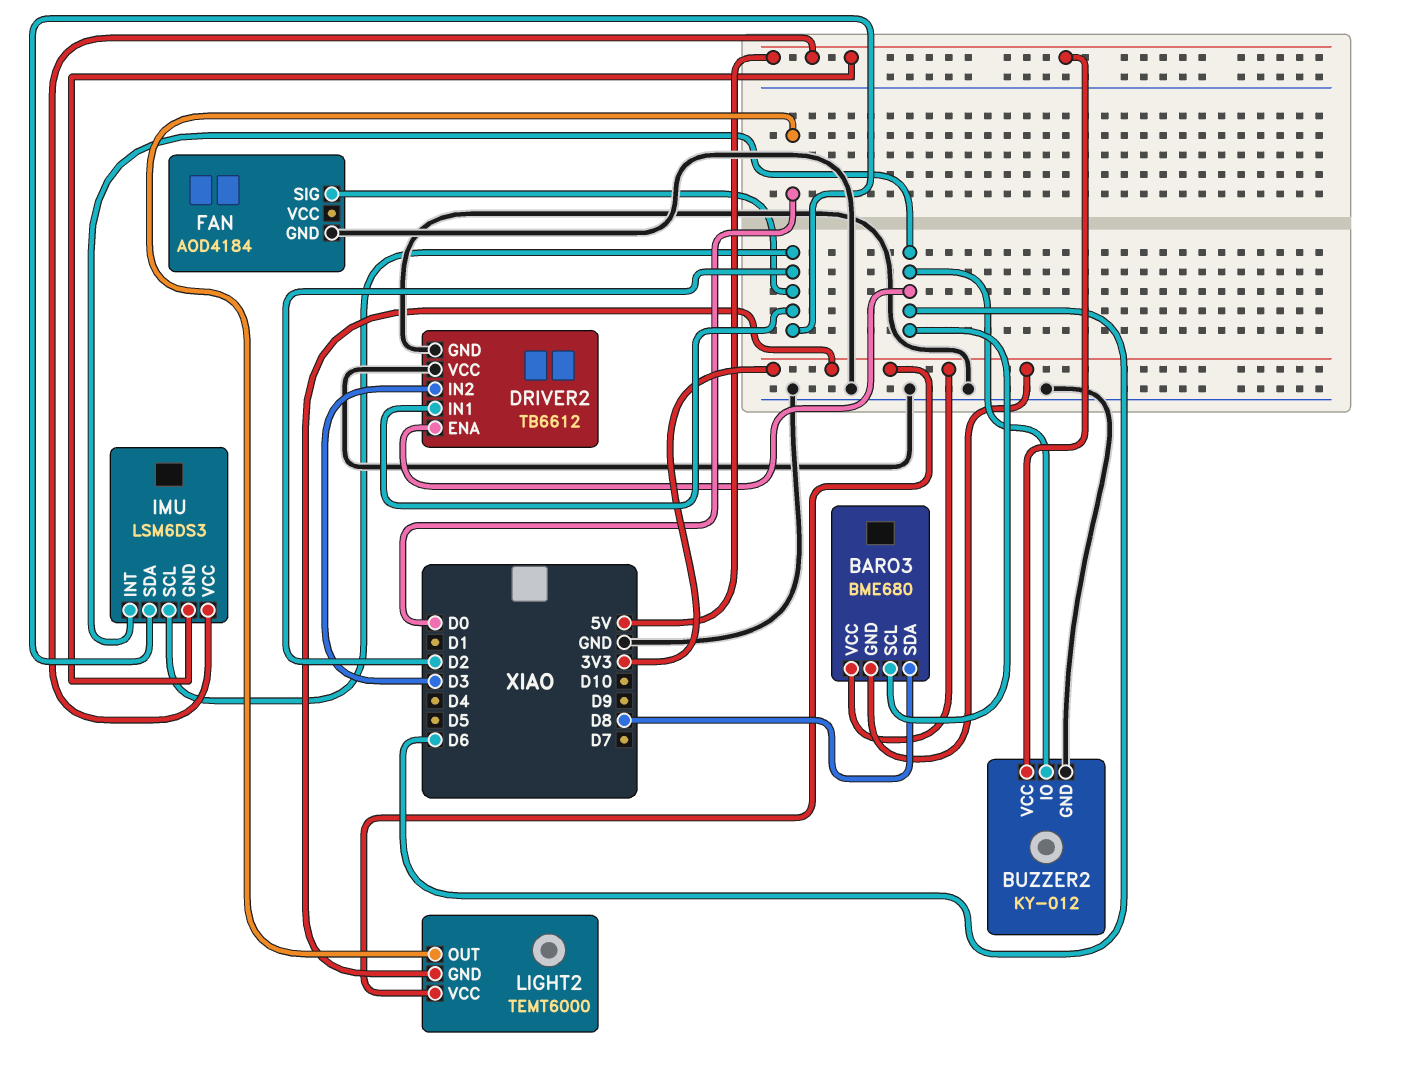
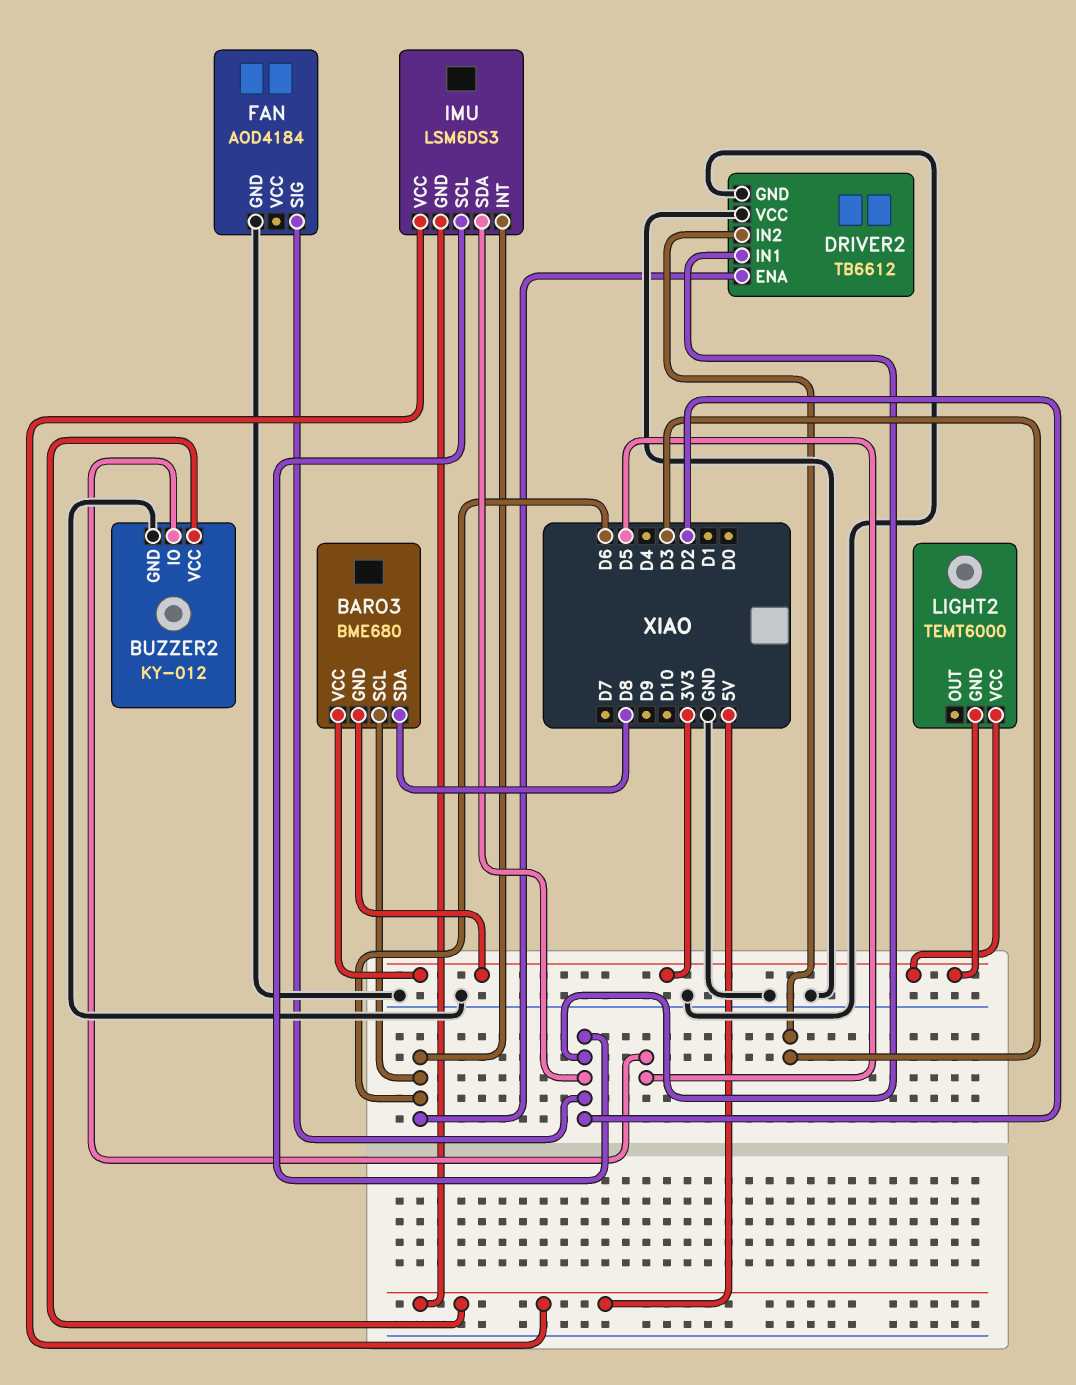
BUZZER2 pin IO: D6 -> D5
LIGHT2 pin OUT: D0 -> none

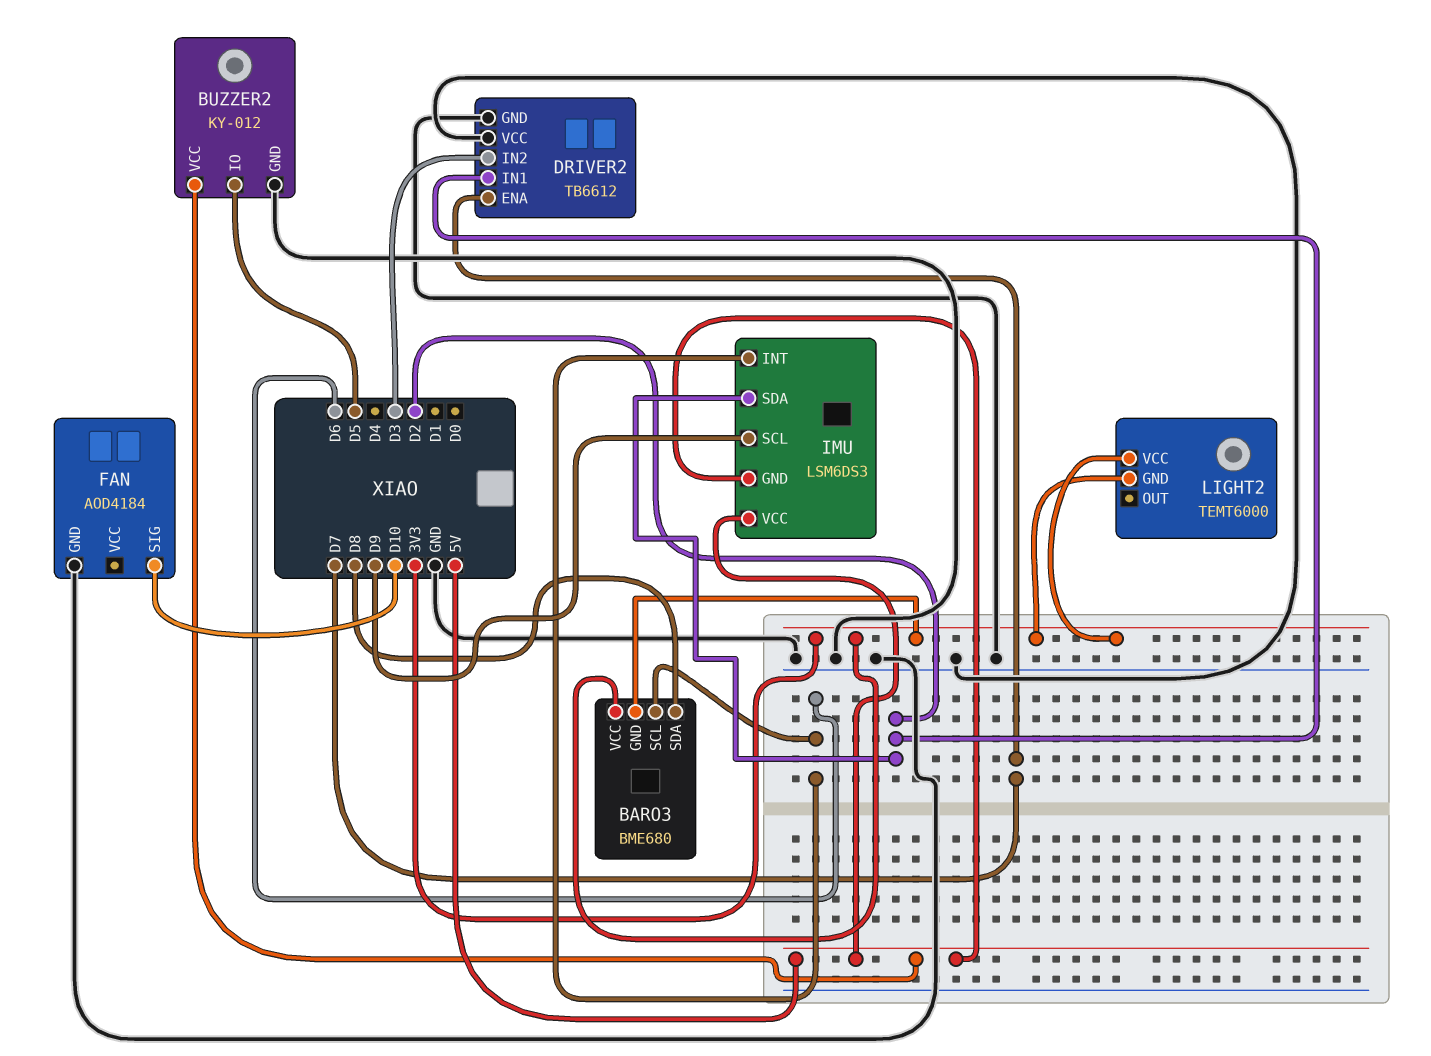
DRIVER2 pin ENA: D6 -> D7
FAN pin SIG: D2 -> D10
IMU pin SCL: D2 -> D9

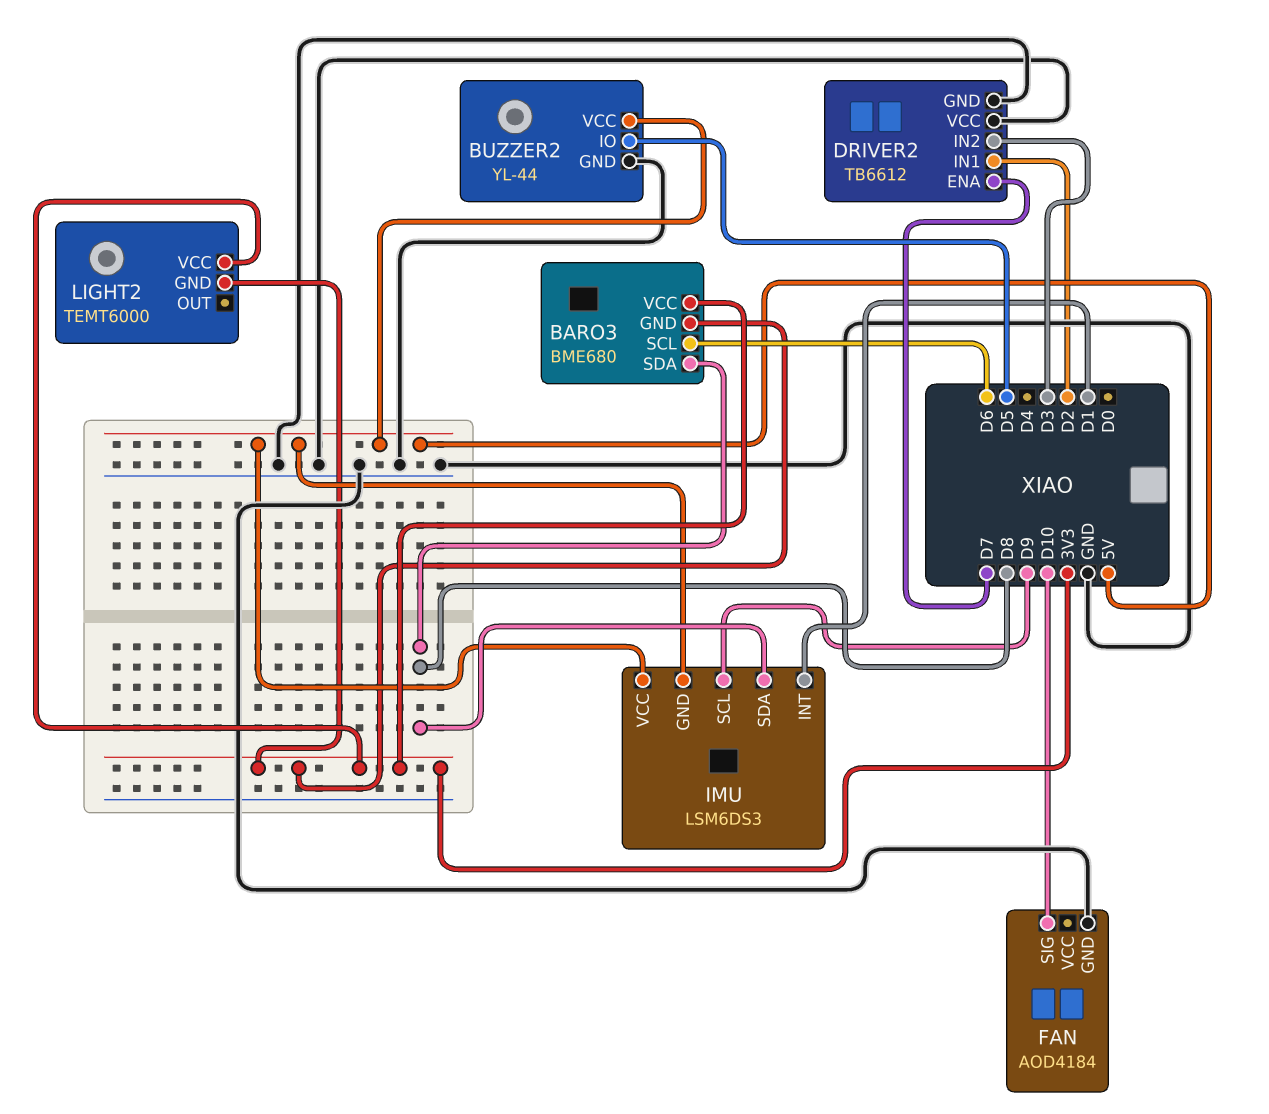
BUZZER2: KY-012 -> YL-44
IMU pin INT: D6 -> D1
IMU pin SDA: D2 -> D8

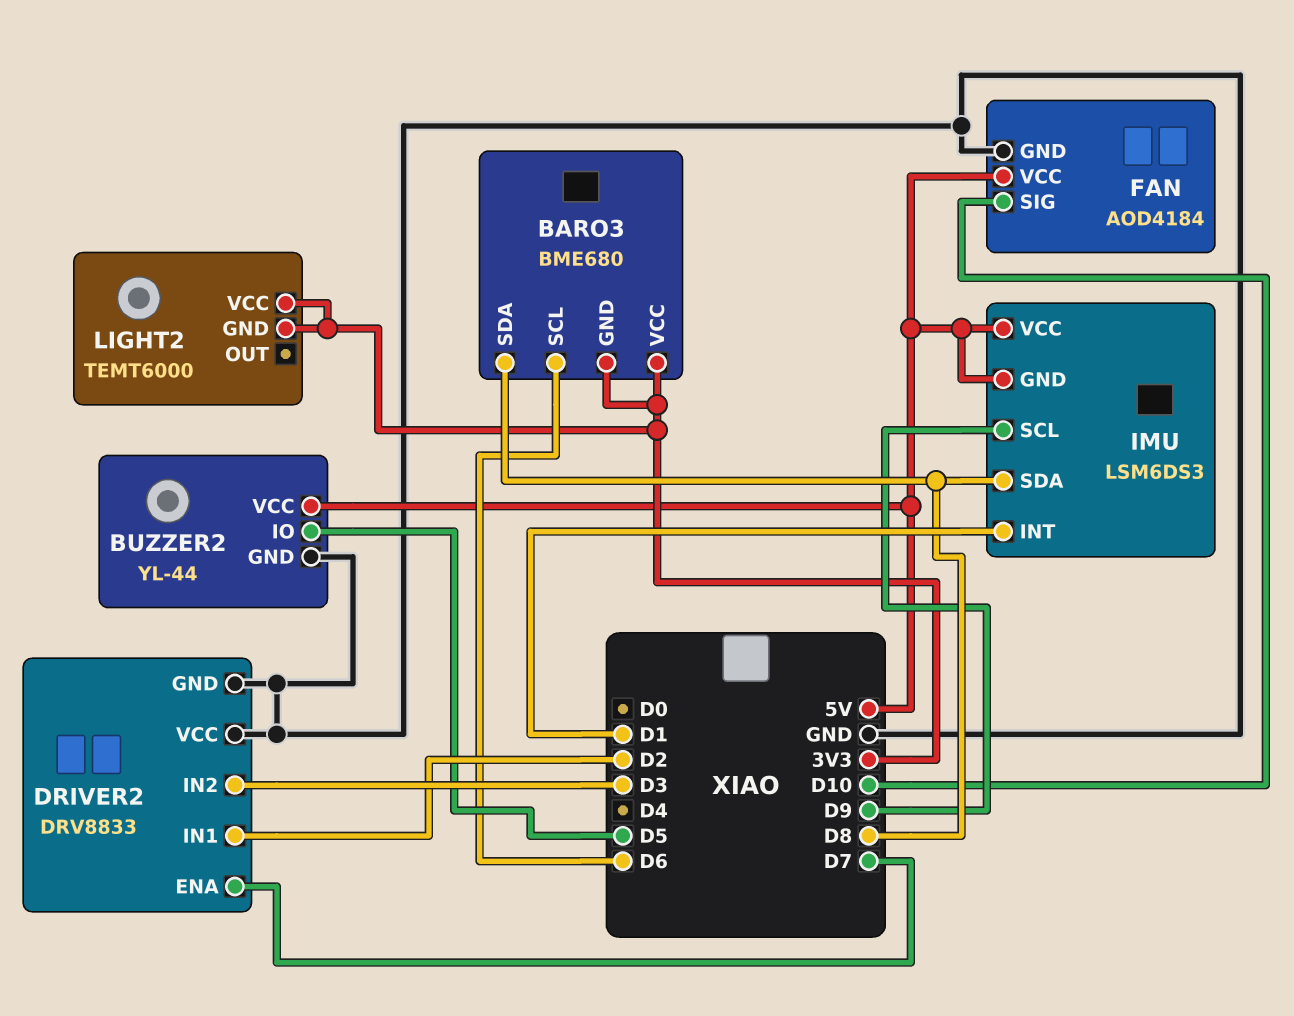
DRIVER2: TB6612 -> DRV8833
FAN pin VCC: none -> 5V

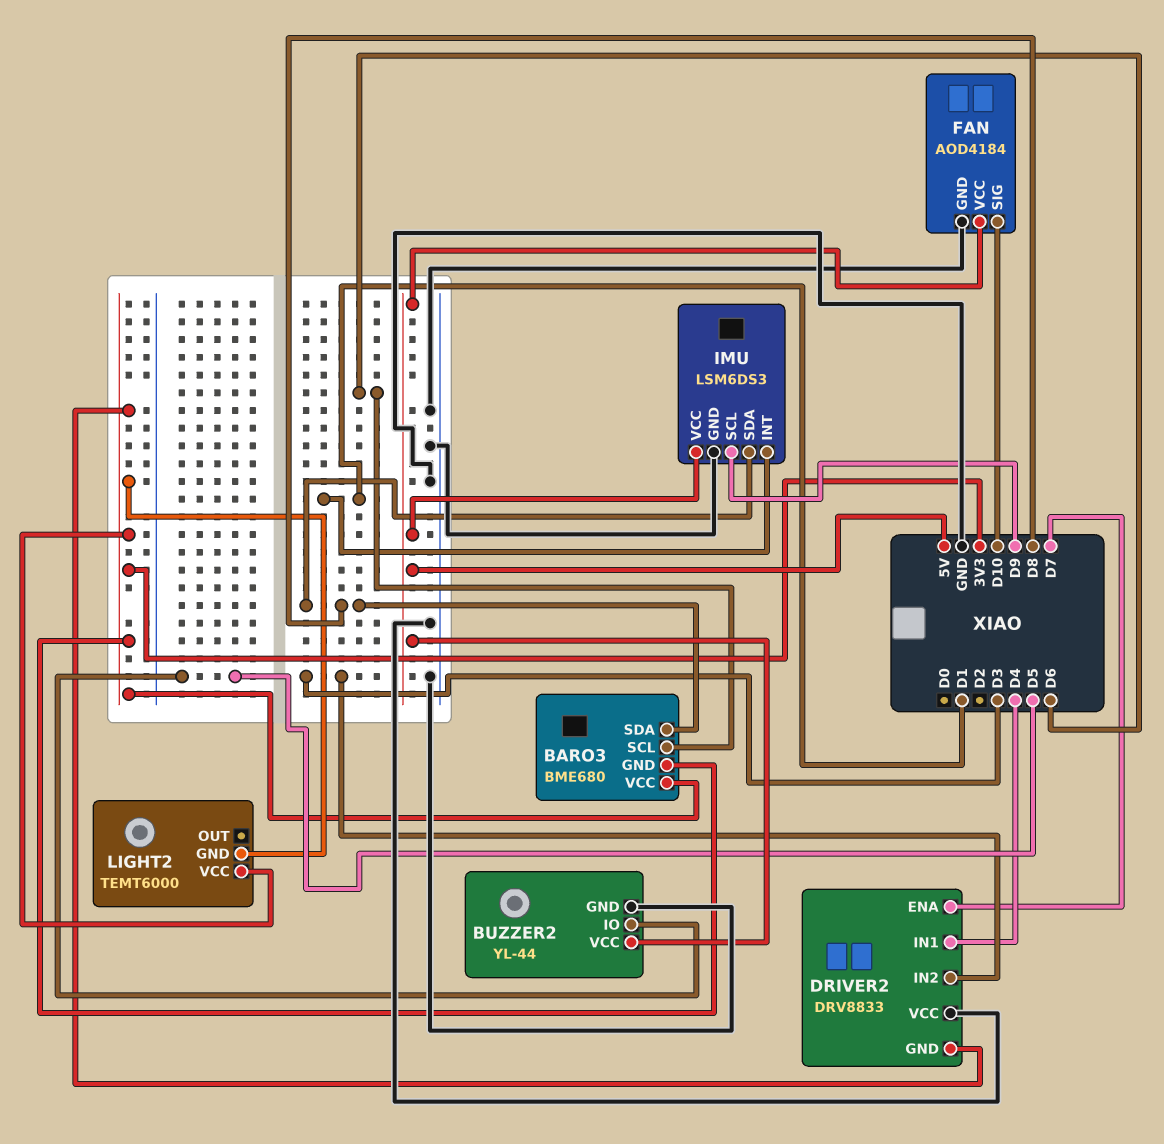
DRIVER2 pin GND: GND -> 3V3
DRIVER2 pin IN1: D2 -> D4
IMU pin GND: 5V -> GND

